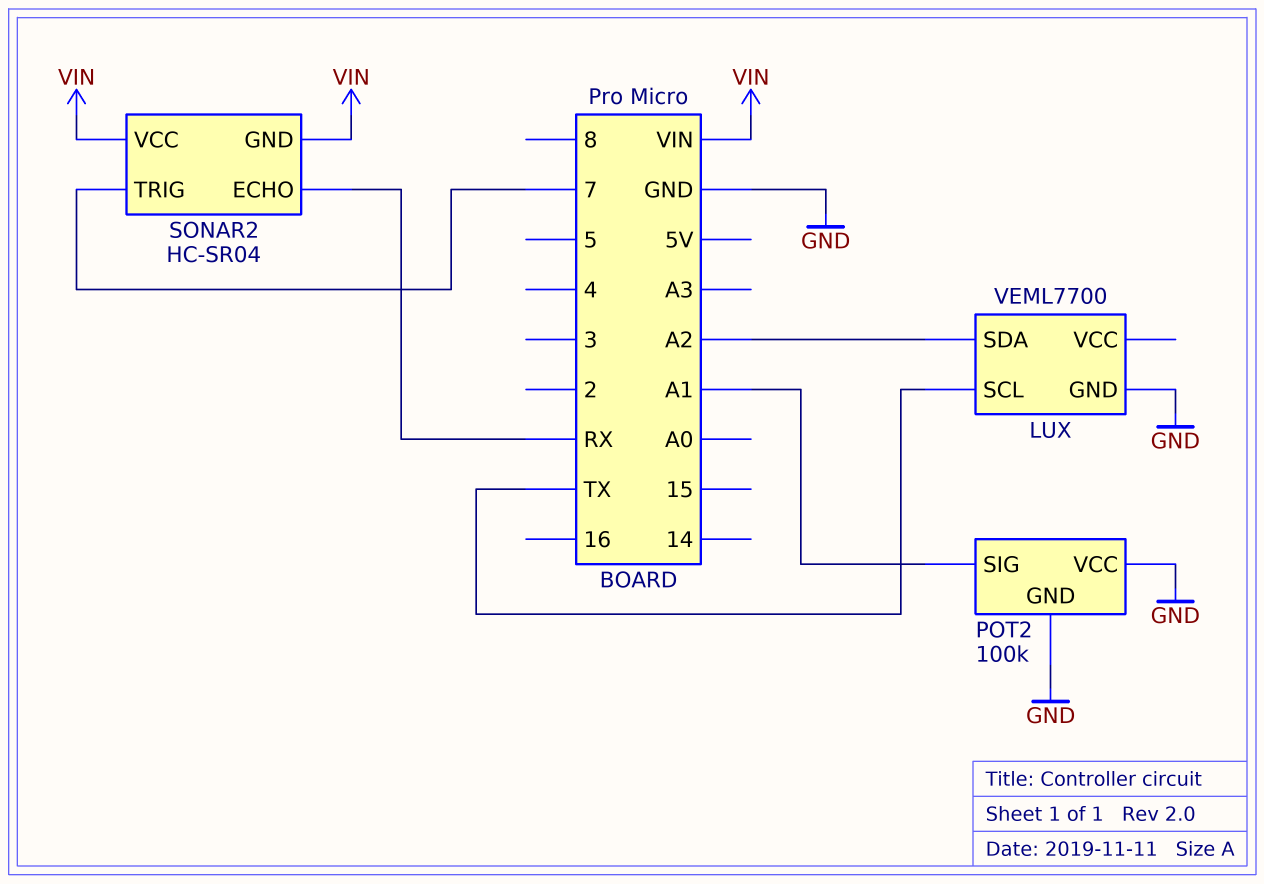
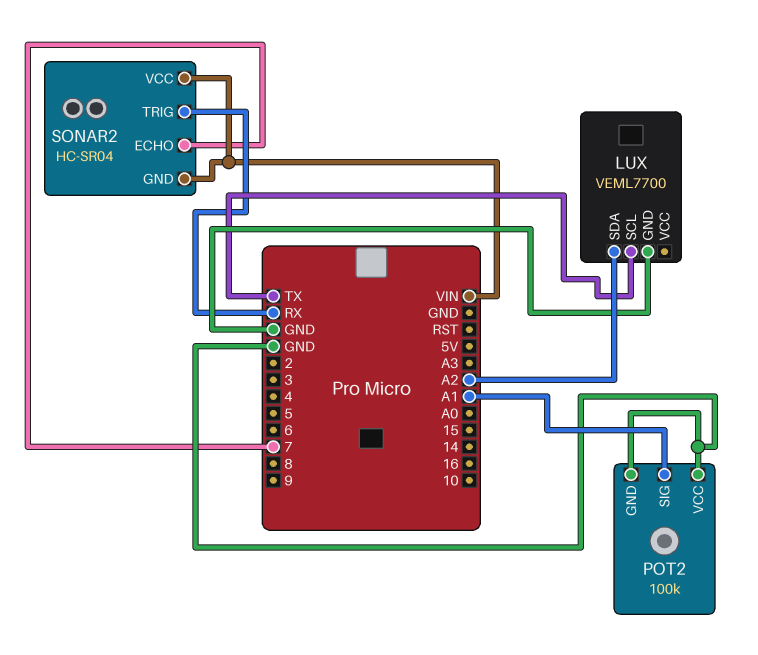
SONAR2 pin ECHO: RX -> 7
SONAR2 pin TRIG: 7 -> RX

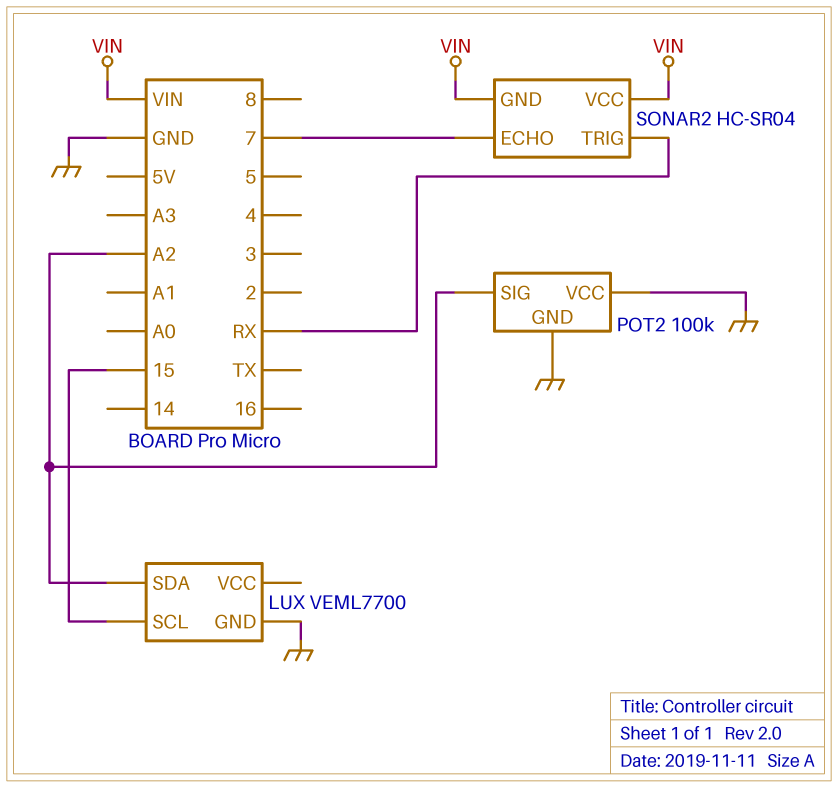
LUX pin SCL: TX -> 15
POT2 pin SIG: A1 -> A2

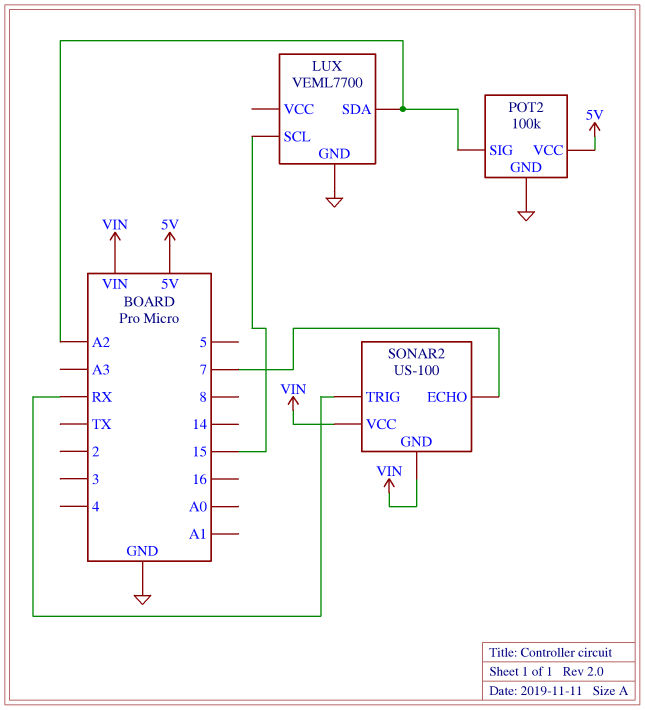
POT2 pin VCC: GND -> 5V
SONAR2: HC-SR04 -> US-100

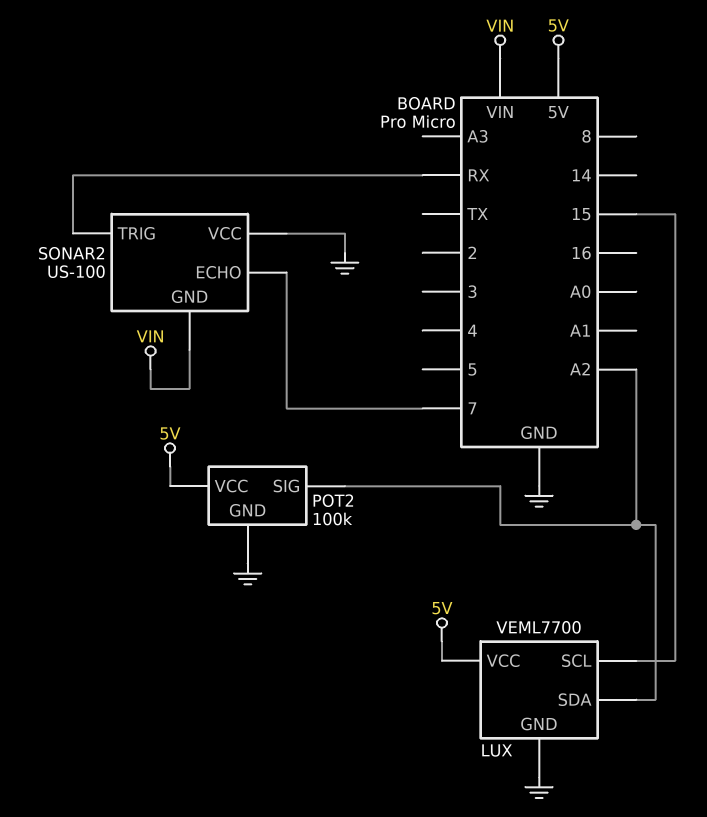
LUX pin VCC: none -> 5V
SONAR2 pin VCC: VIN -> GND

